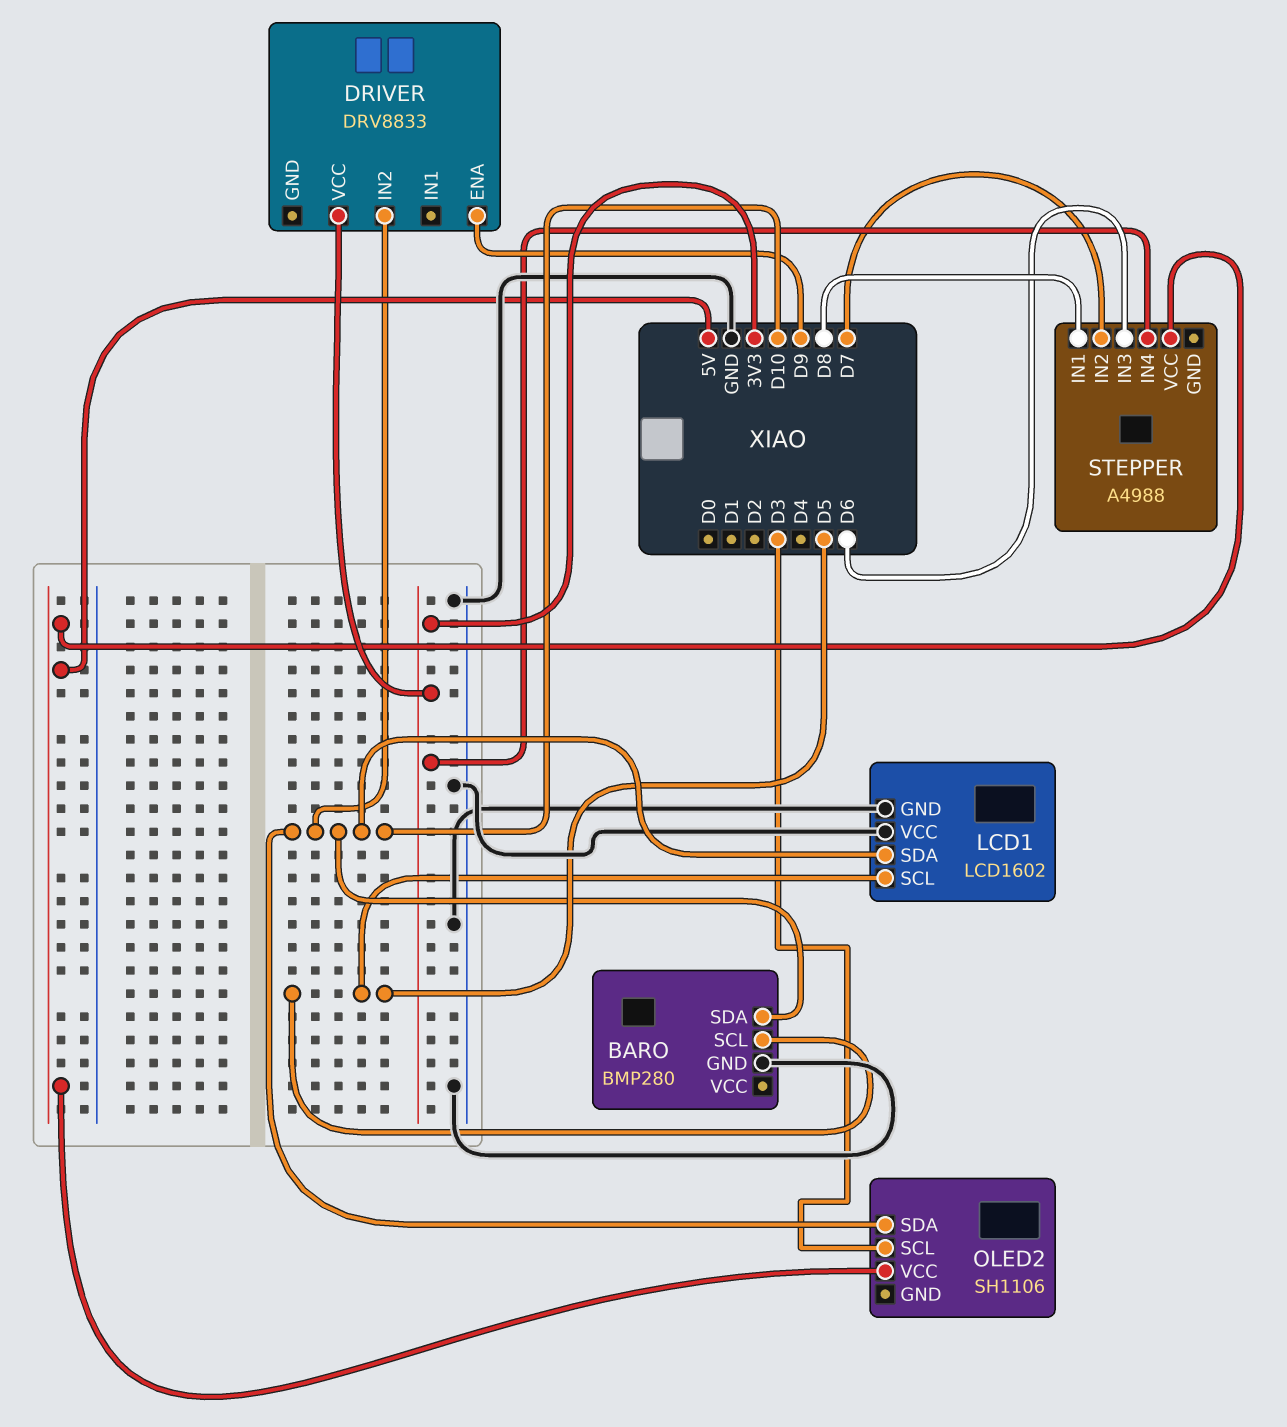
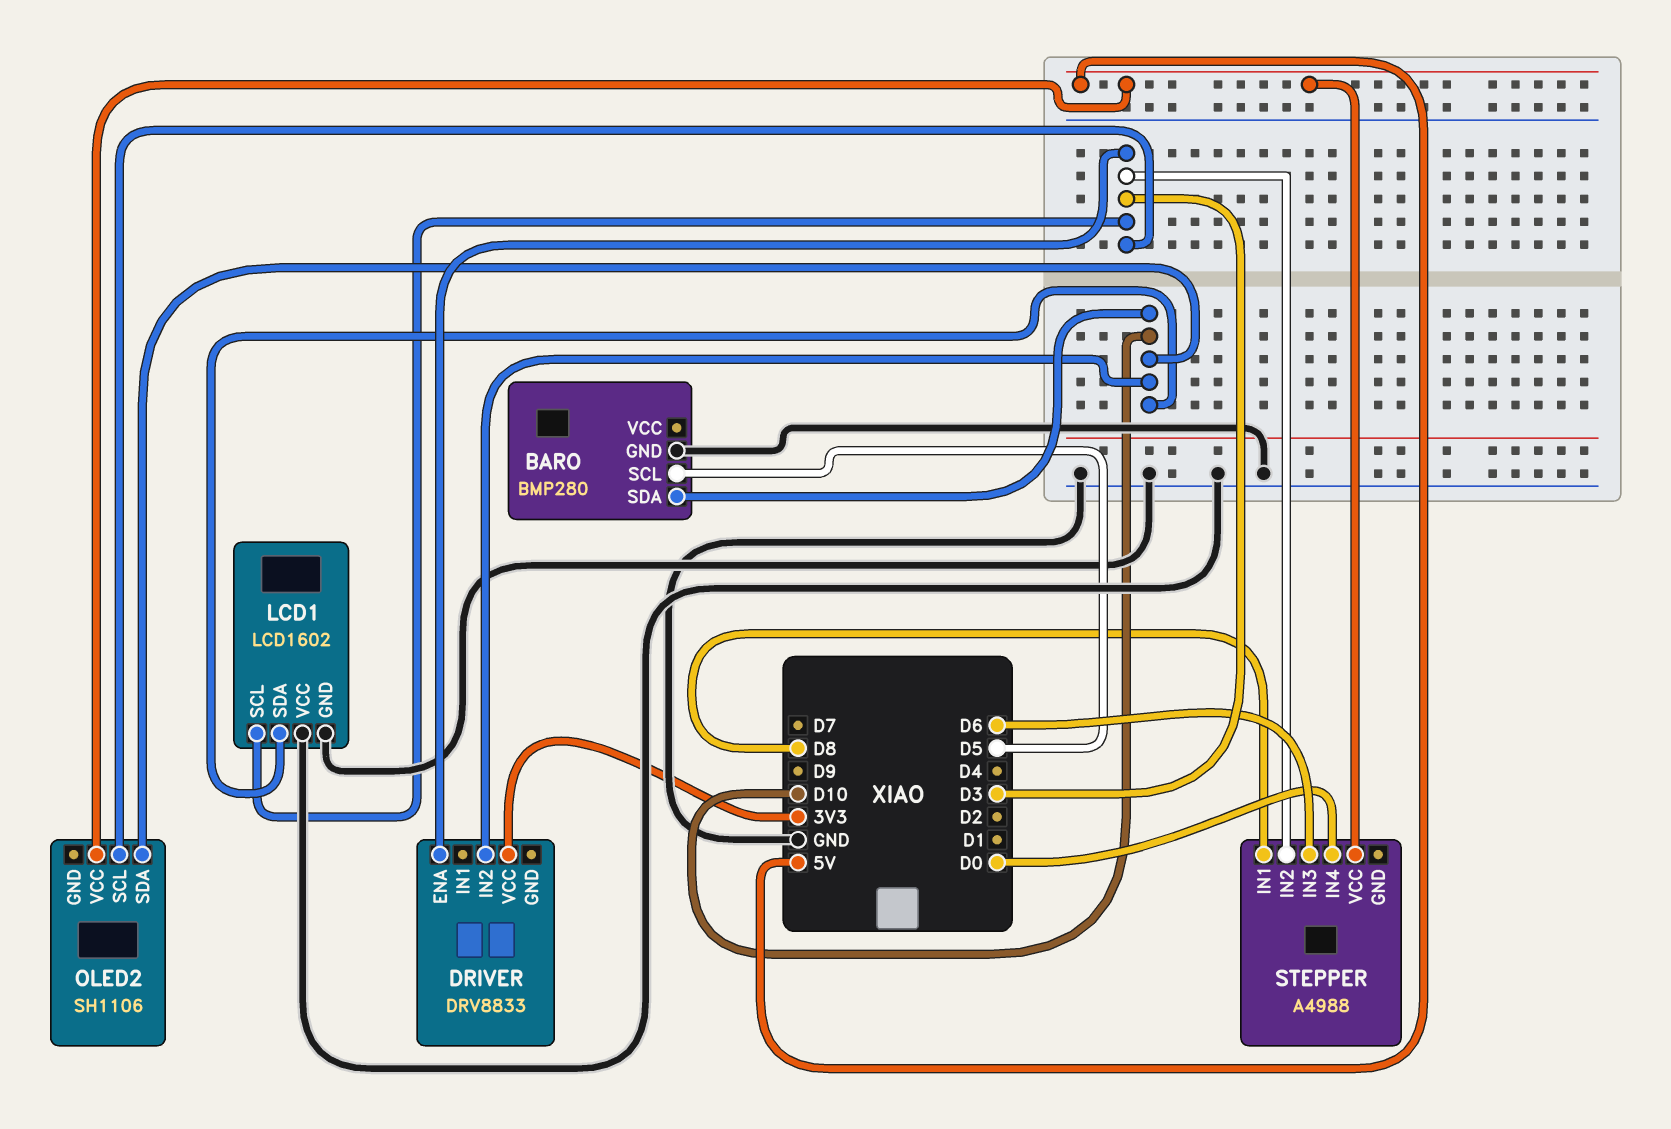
DRIVER pin ENA: D9 -> D3
LCD1 pin SCL: D5 -> D3
STEPPER pin IN2: D7 -> D3
STEPPER pin IN4: 3V3 -> D0

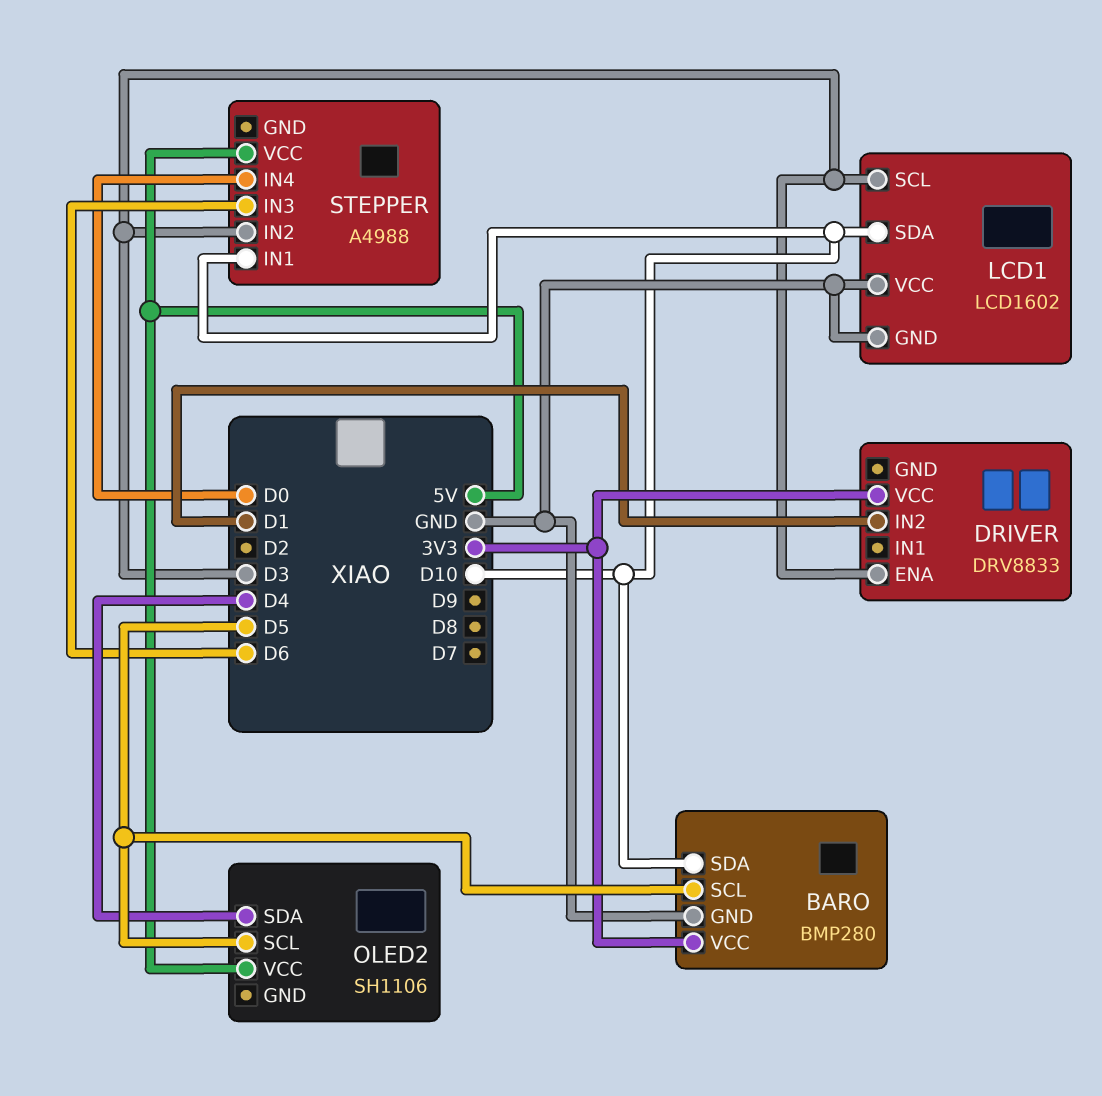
BARO pin VCC: none -> 3V3
DRIVER pin IN2: D10 -> D1
OLED2 pin SCL: D3 -> D5
OLED2 pin SDA: D10 -> D4
STEPPER pin IN1: D8 -> D10

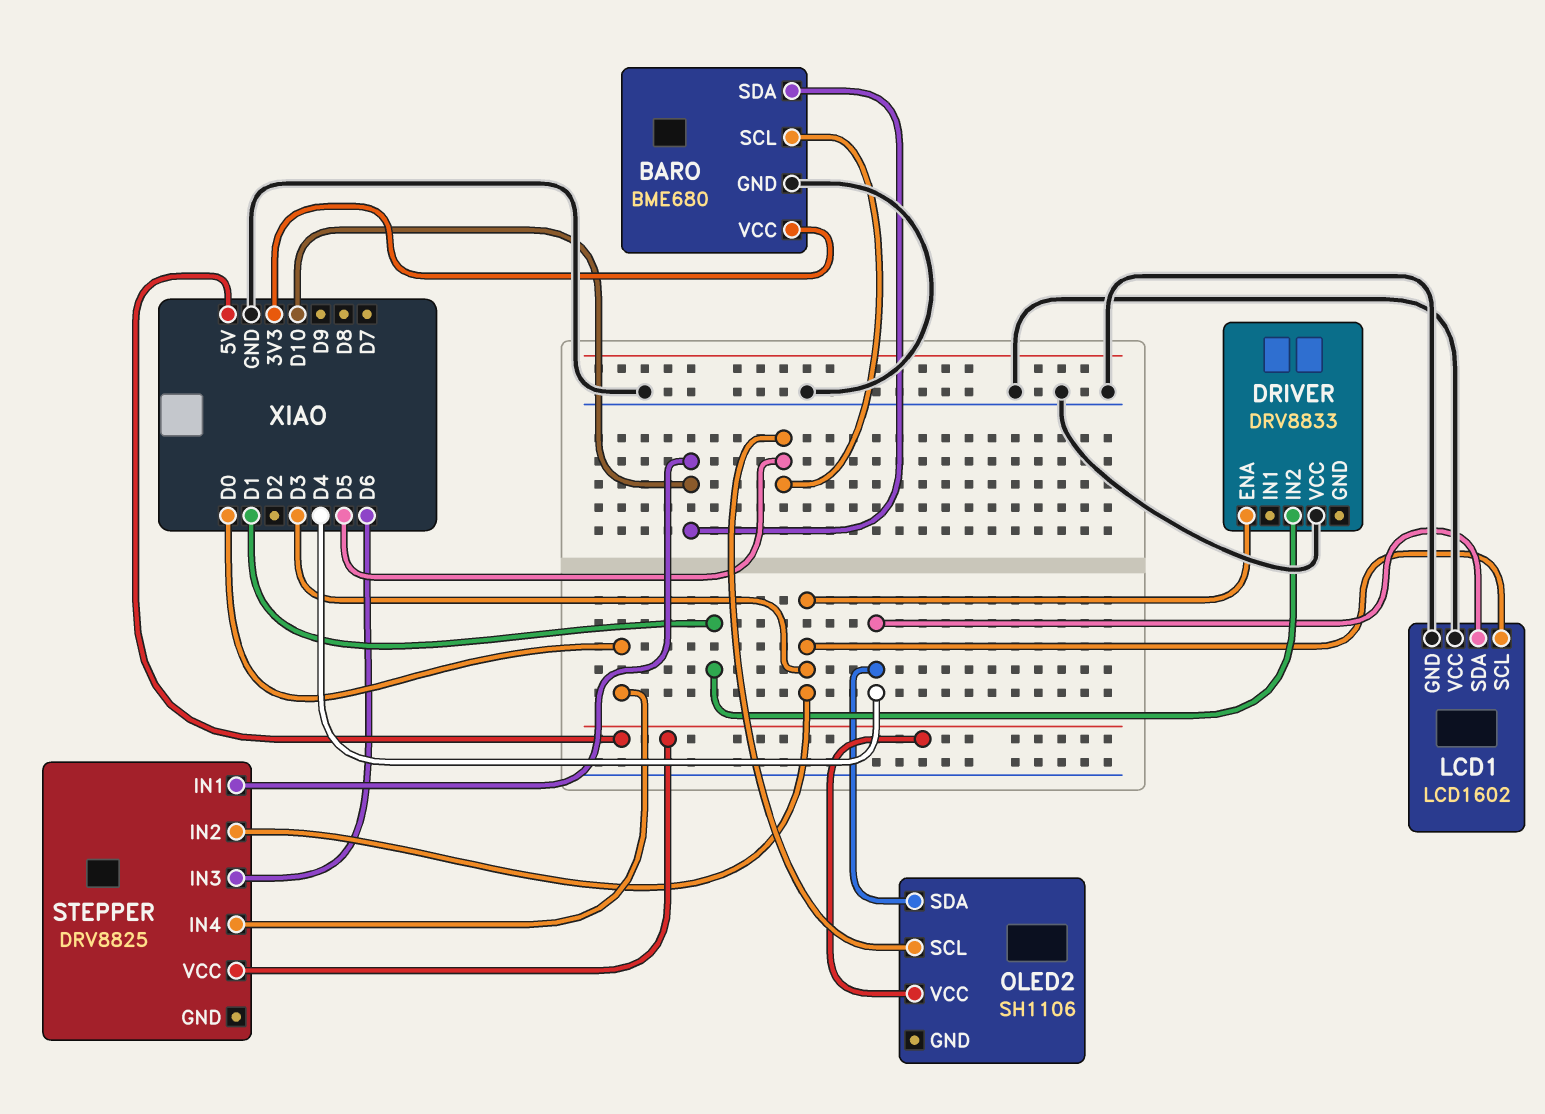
BARO: BMP280 -> BME680
DRIVER pin VCC: 3V3 -> GND
LCD1 pin SDA: D10 -> D4
STEPPER: A4988 -> DRV8825

